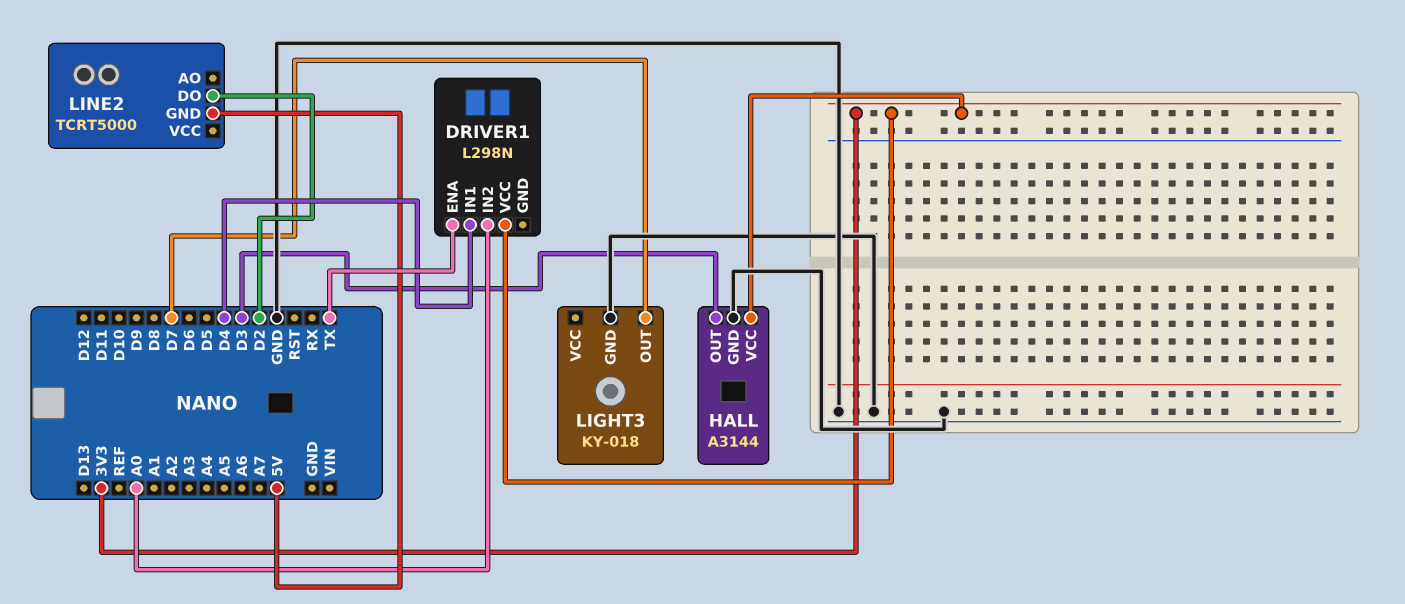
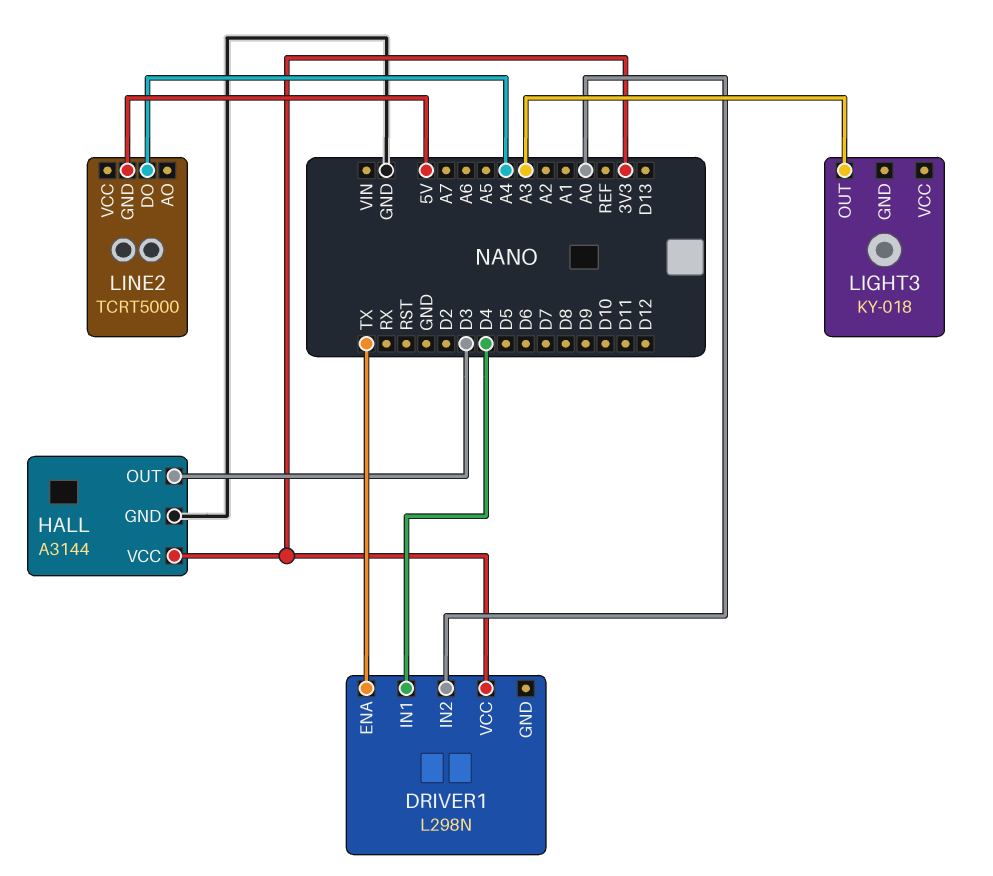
LIGHT3 pin GND: GND -> none
LIGHT3 pin OUT: D7 -> A3
LINE2 pin DO: D2 -> A4

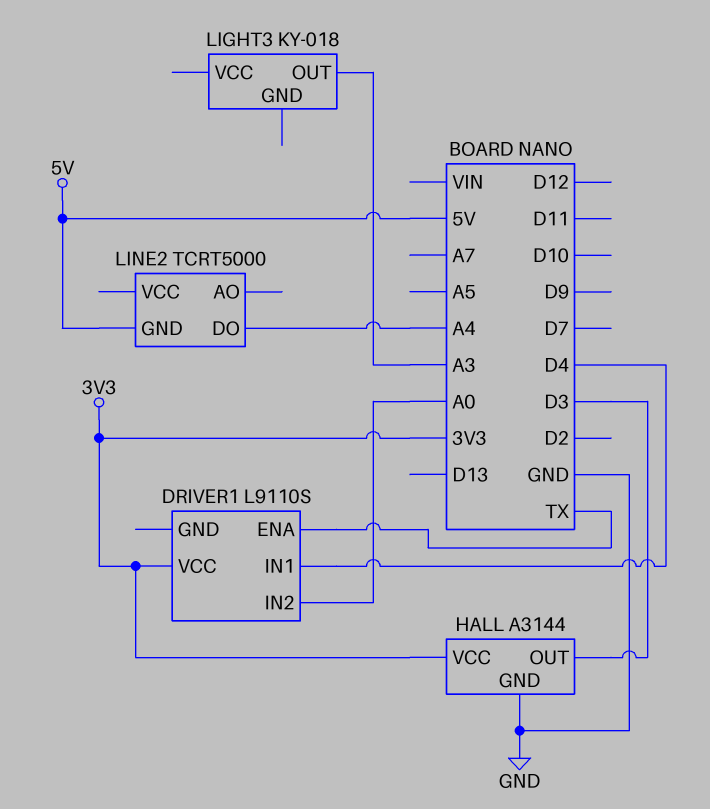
DRIVER1: L298N -> L9110S

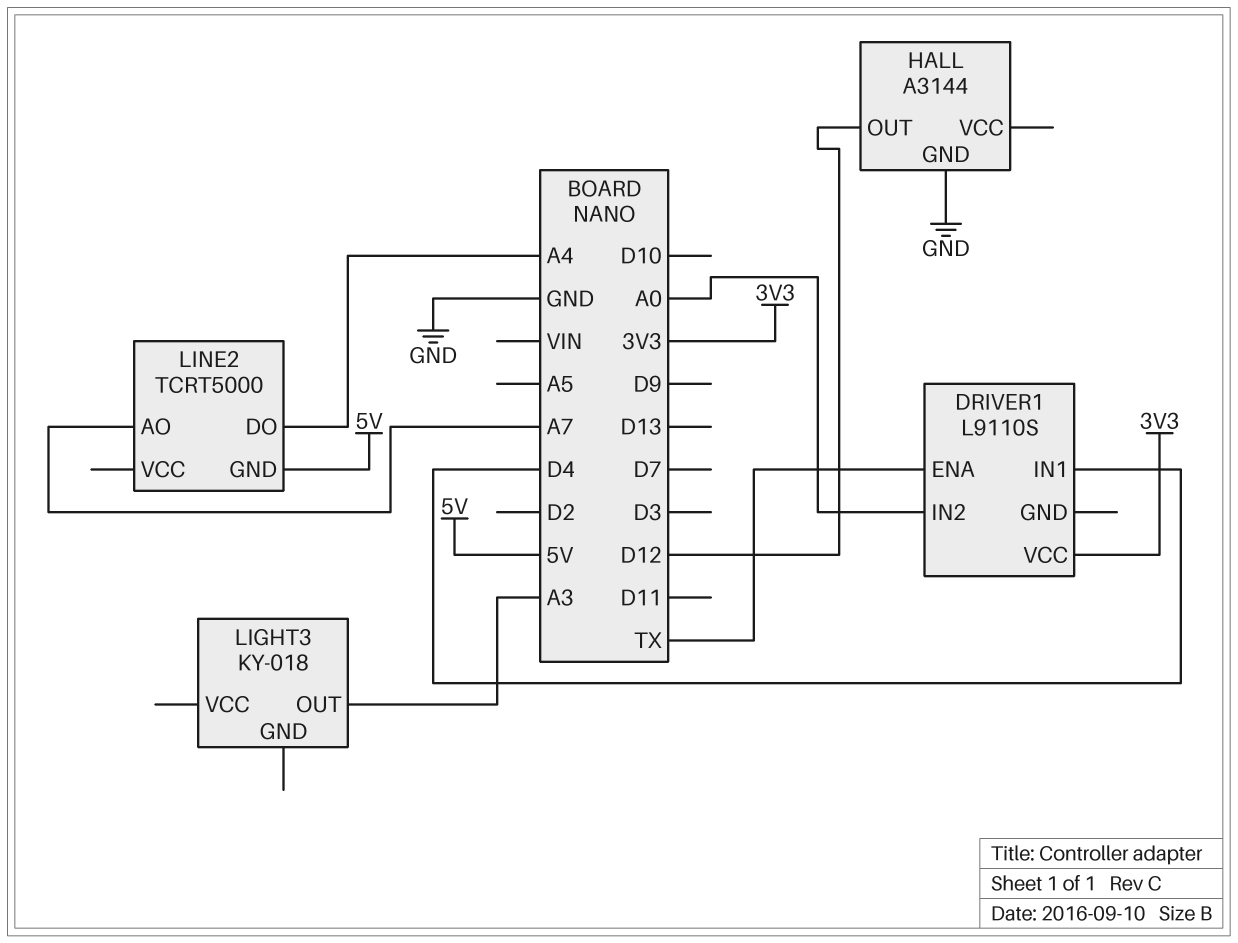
HALL pin OUT: D3 -> D12
HALL pin VCC: 3V3 -> none
LINE2 pin AO: none -> A7

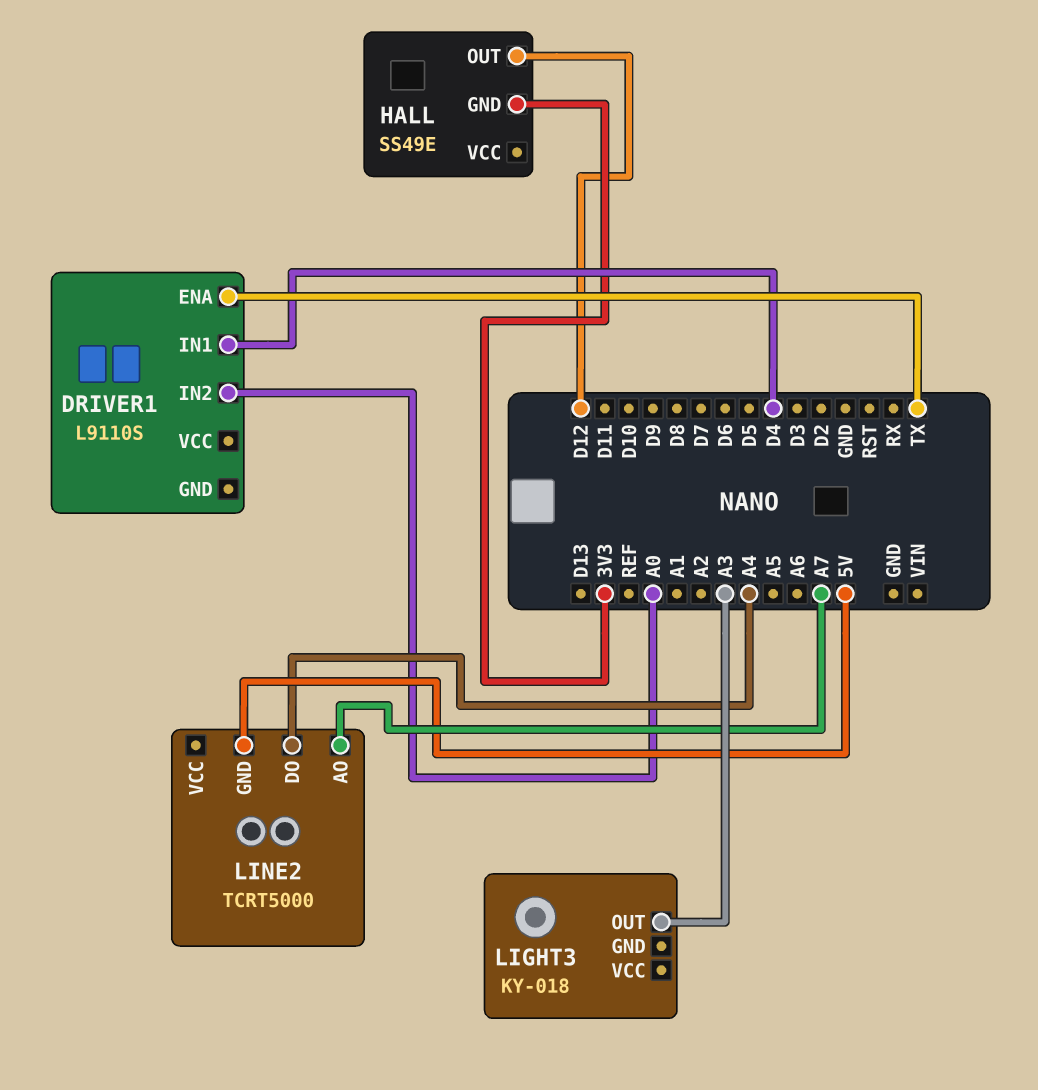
DRIVER1 pin VCC: 3V3 -> none
HALL: A3144 -> SS49E
HALL pin GND: GND -> 3V3

